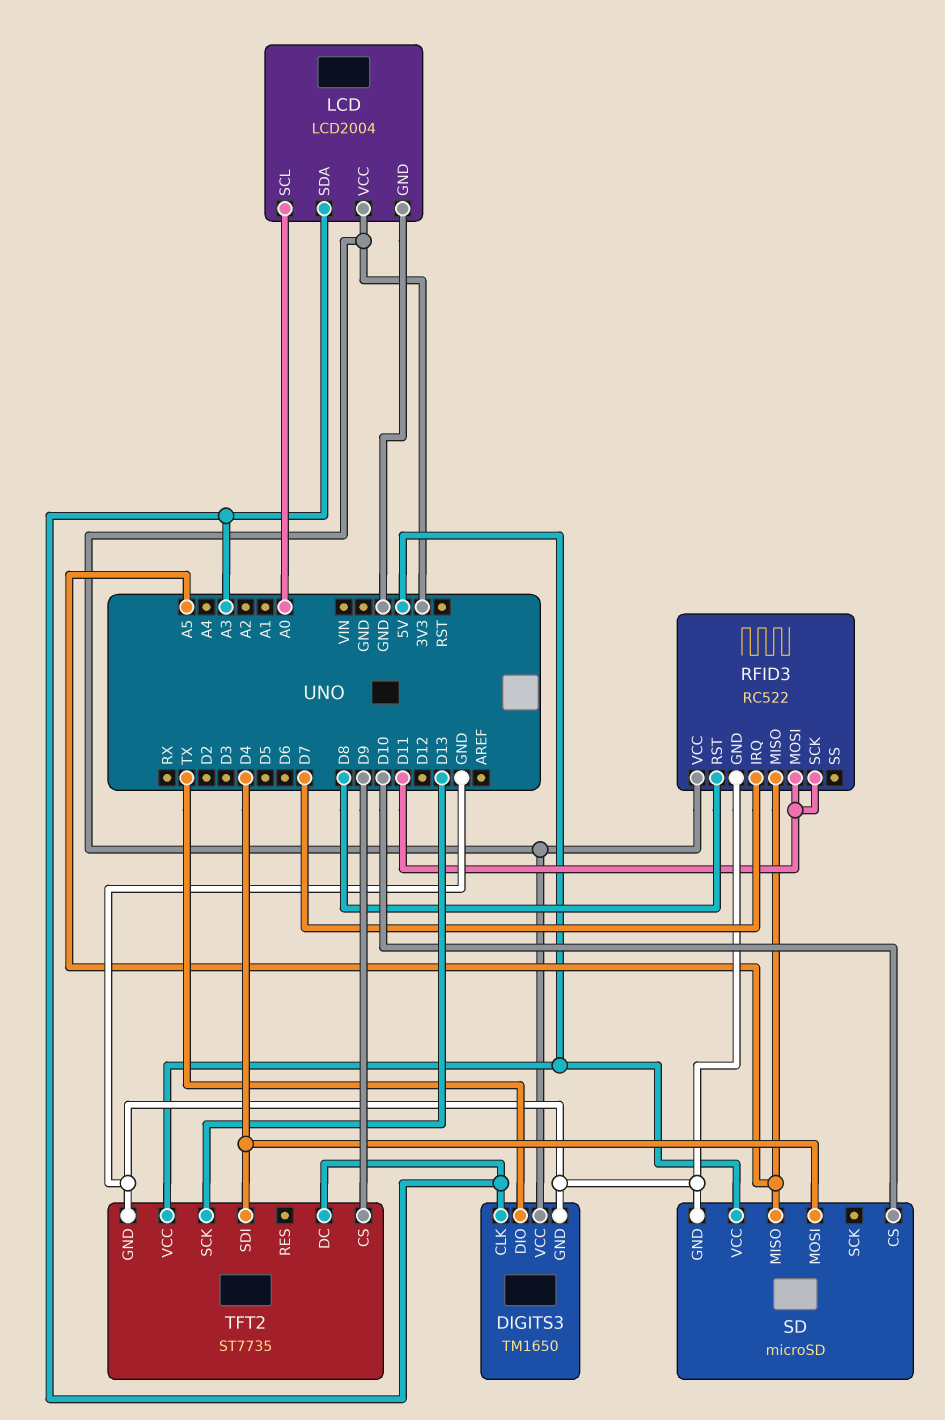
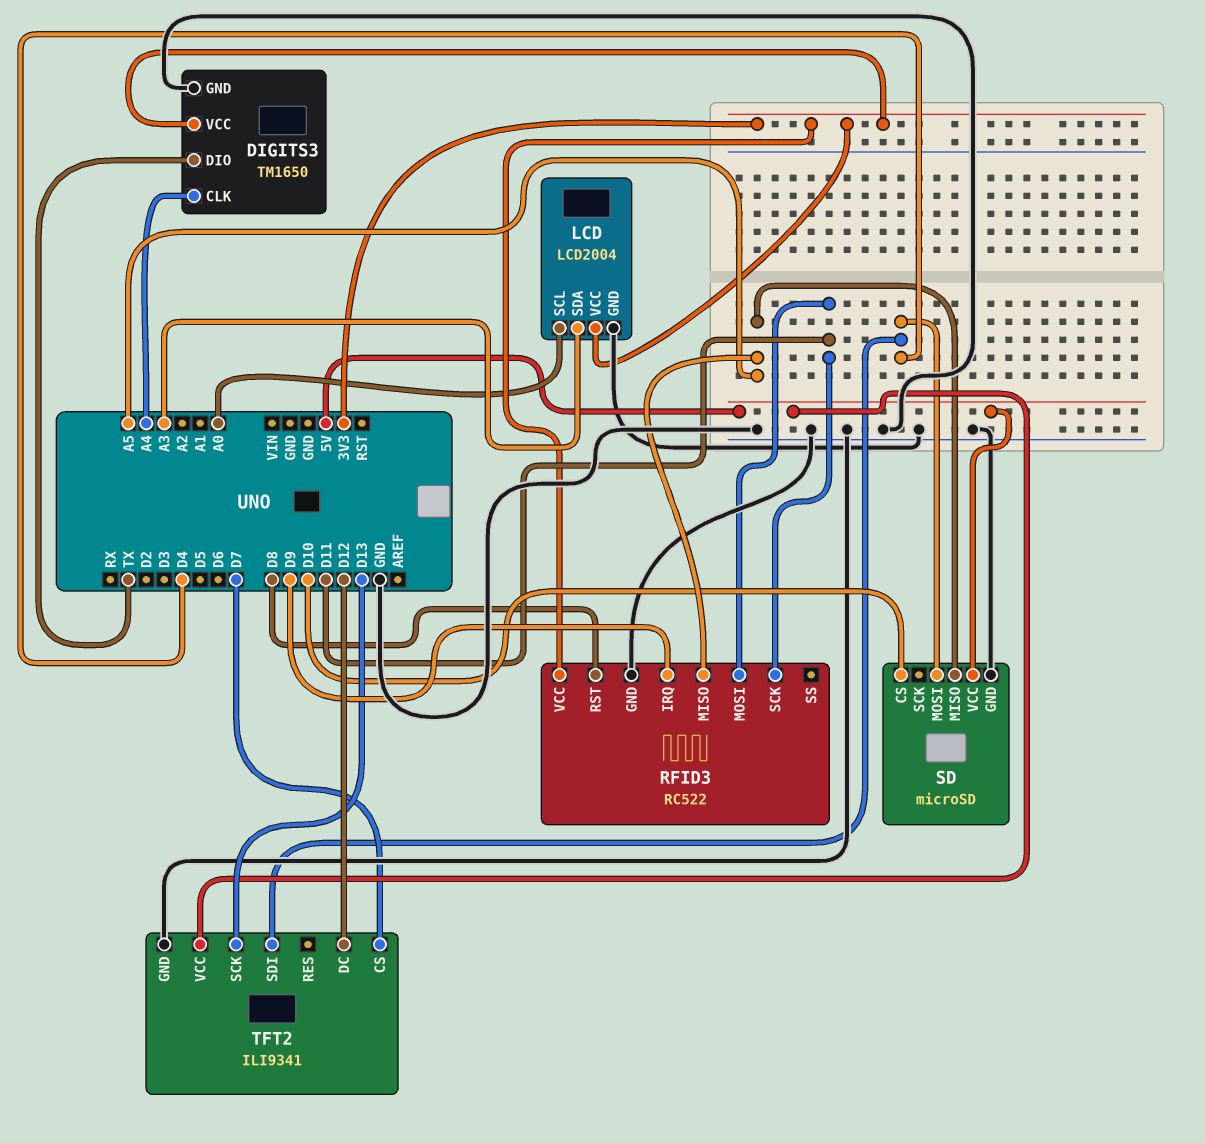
DIGITS3 pin CLK: A3 -> A4
RFID3 pin IRQ: D7 -> D9
TFT2: ST7735 -> ILI9341
TFT2 pin CS: D9 -> D7
TFT2 pin DC: A3 -> D12

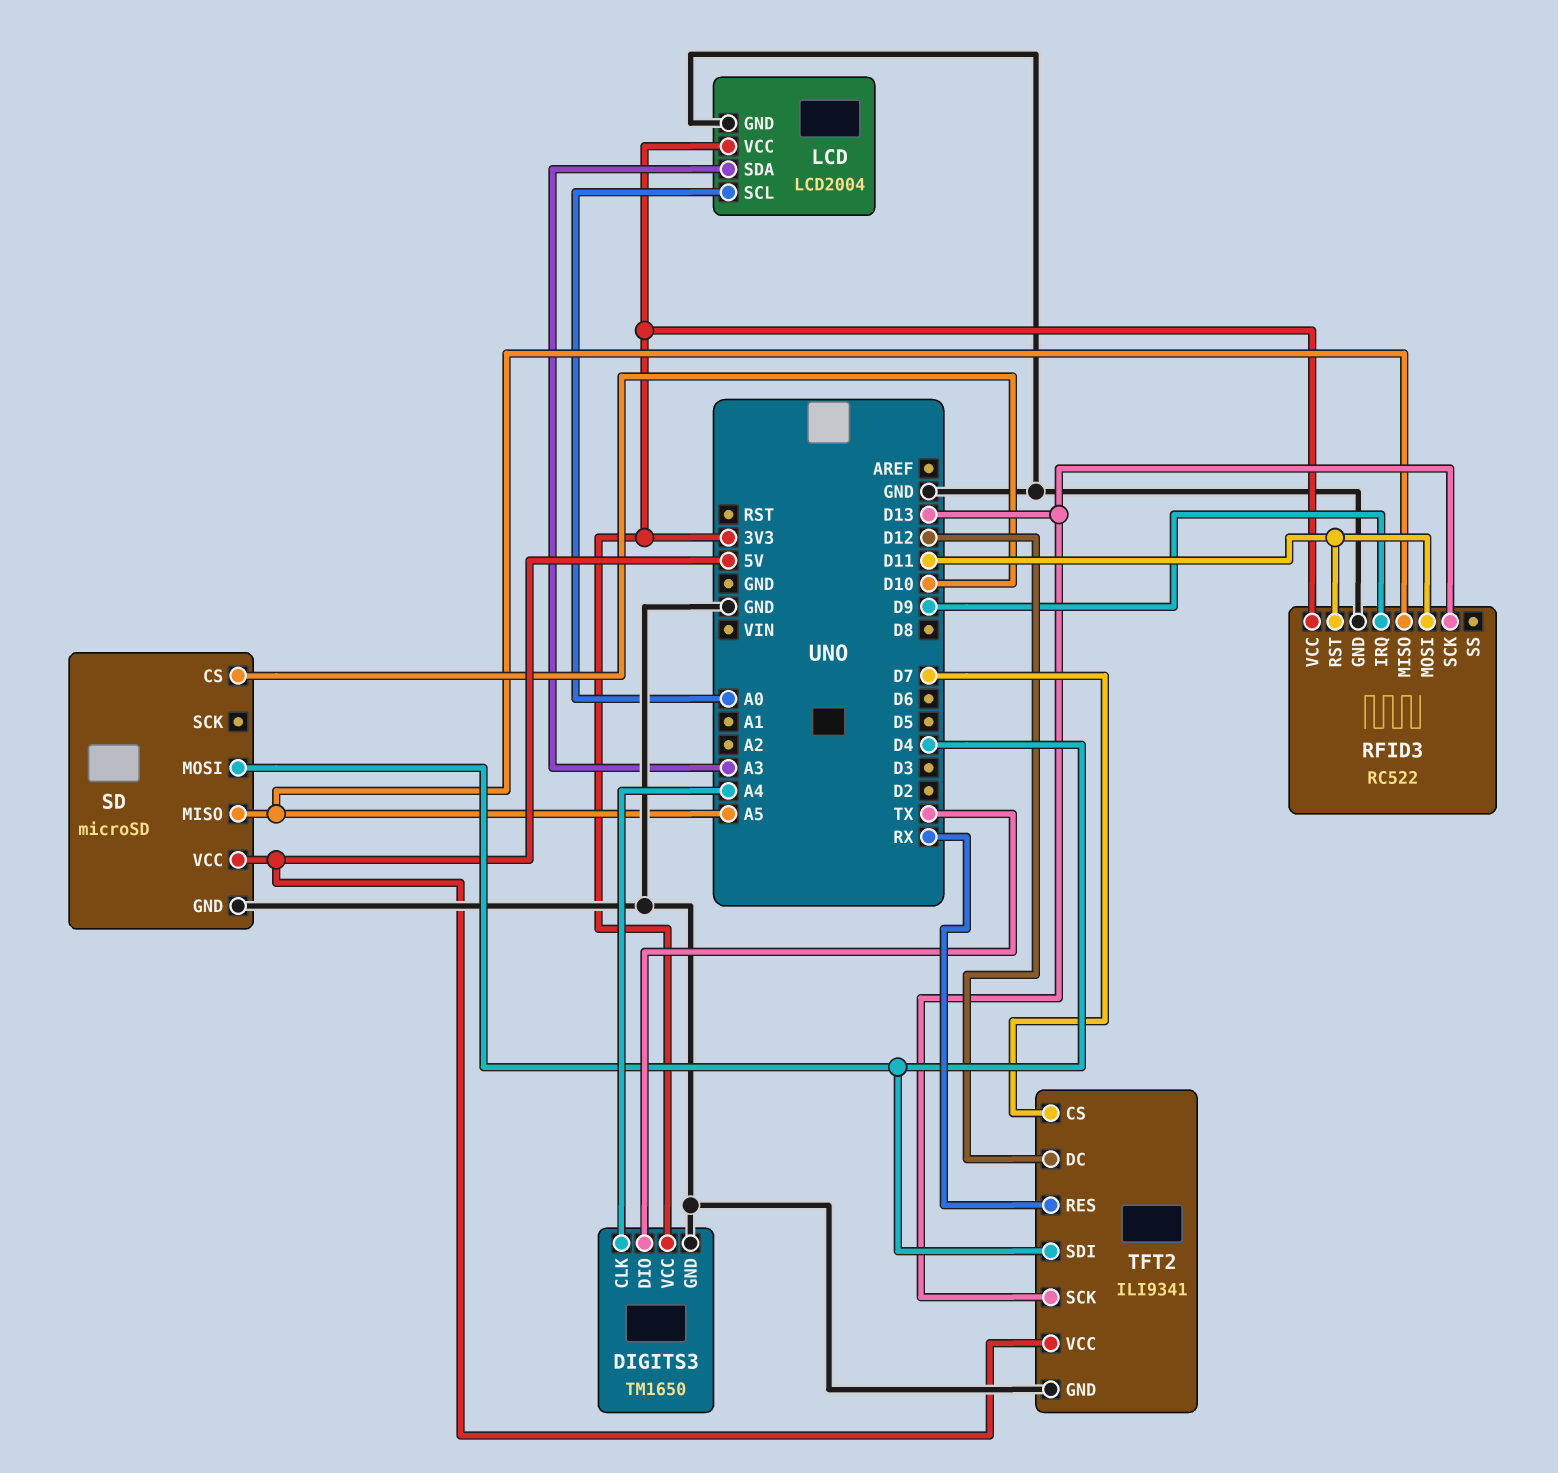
RFID3 pin RST: D8 -> D11
RFID3 pin SCK: D11 -> D13
TFT2 pin RES: none -> RX

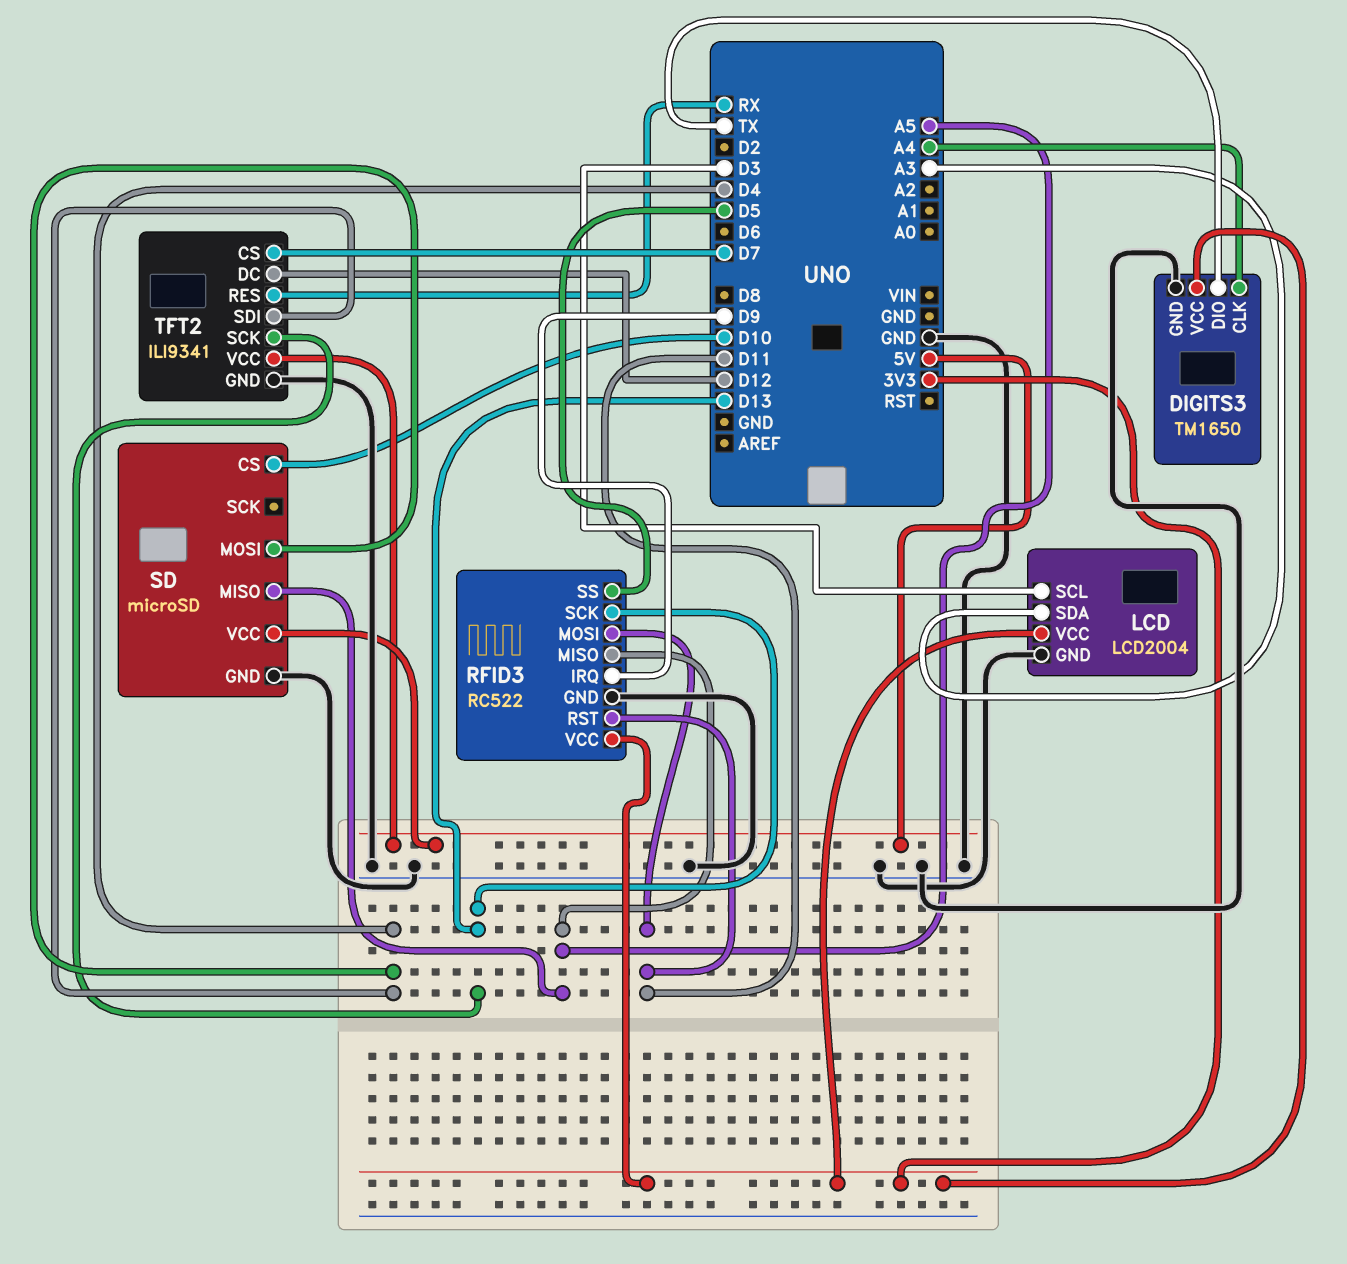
LCD pin SCL: A0 -> D3
RFID3 pin SS: none -> D5

